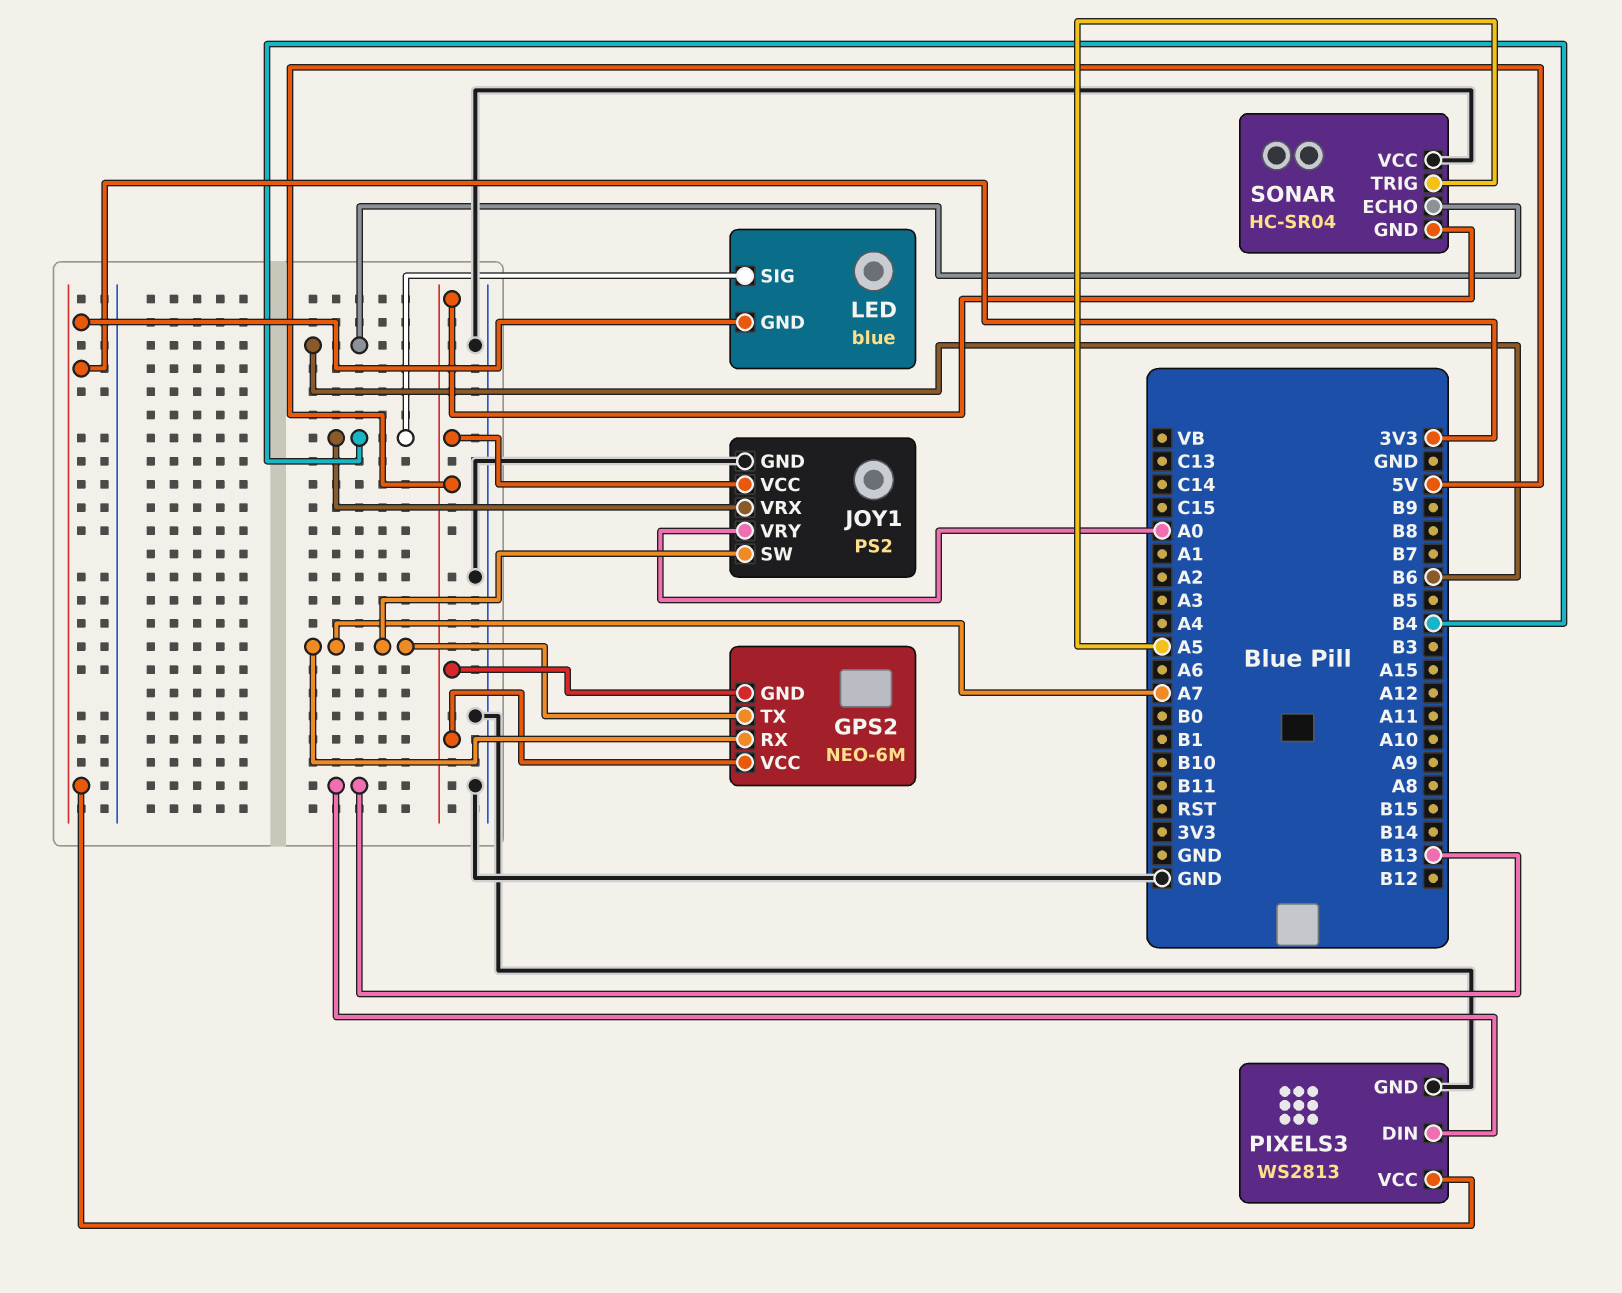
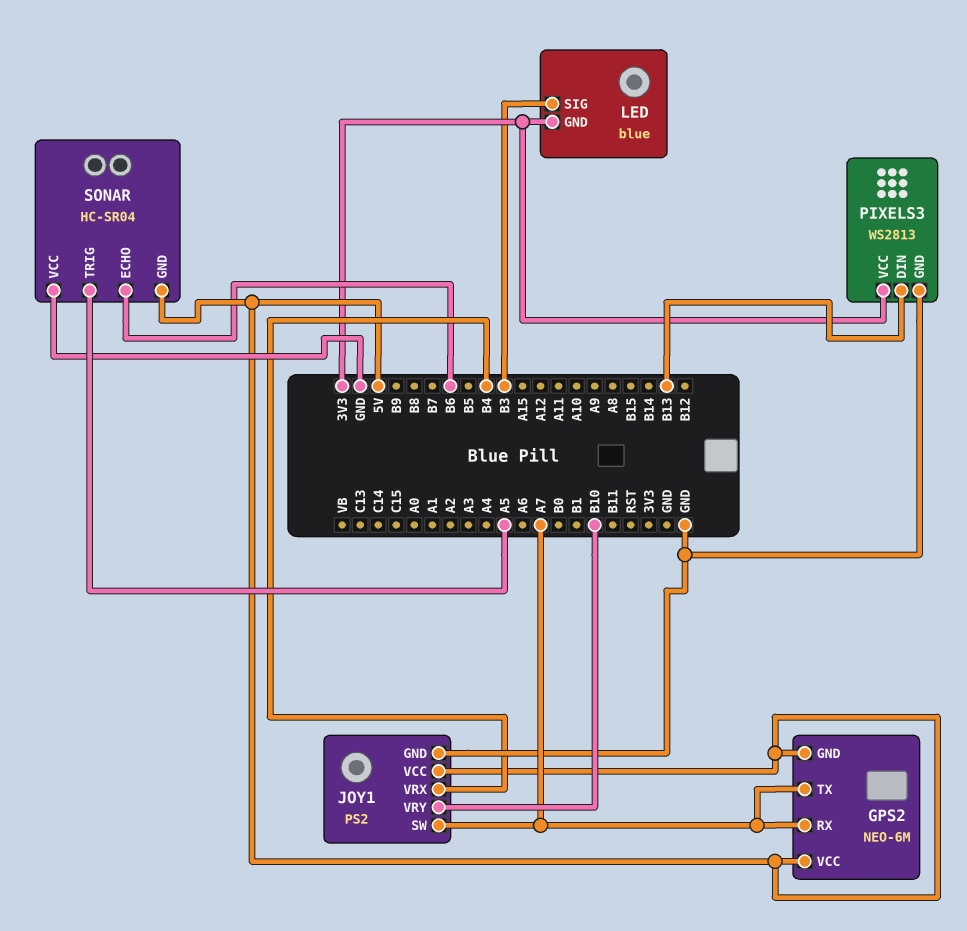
JOY1 pin VRY: A0 -> B10
LED pin SIG: B4 -> B3

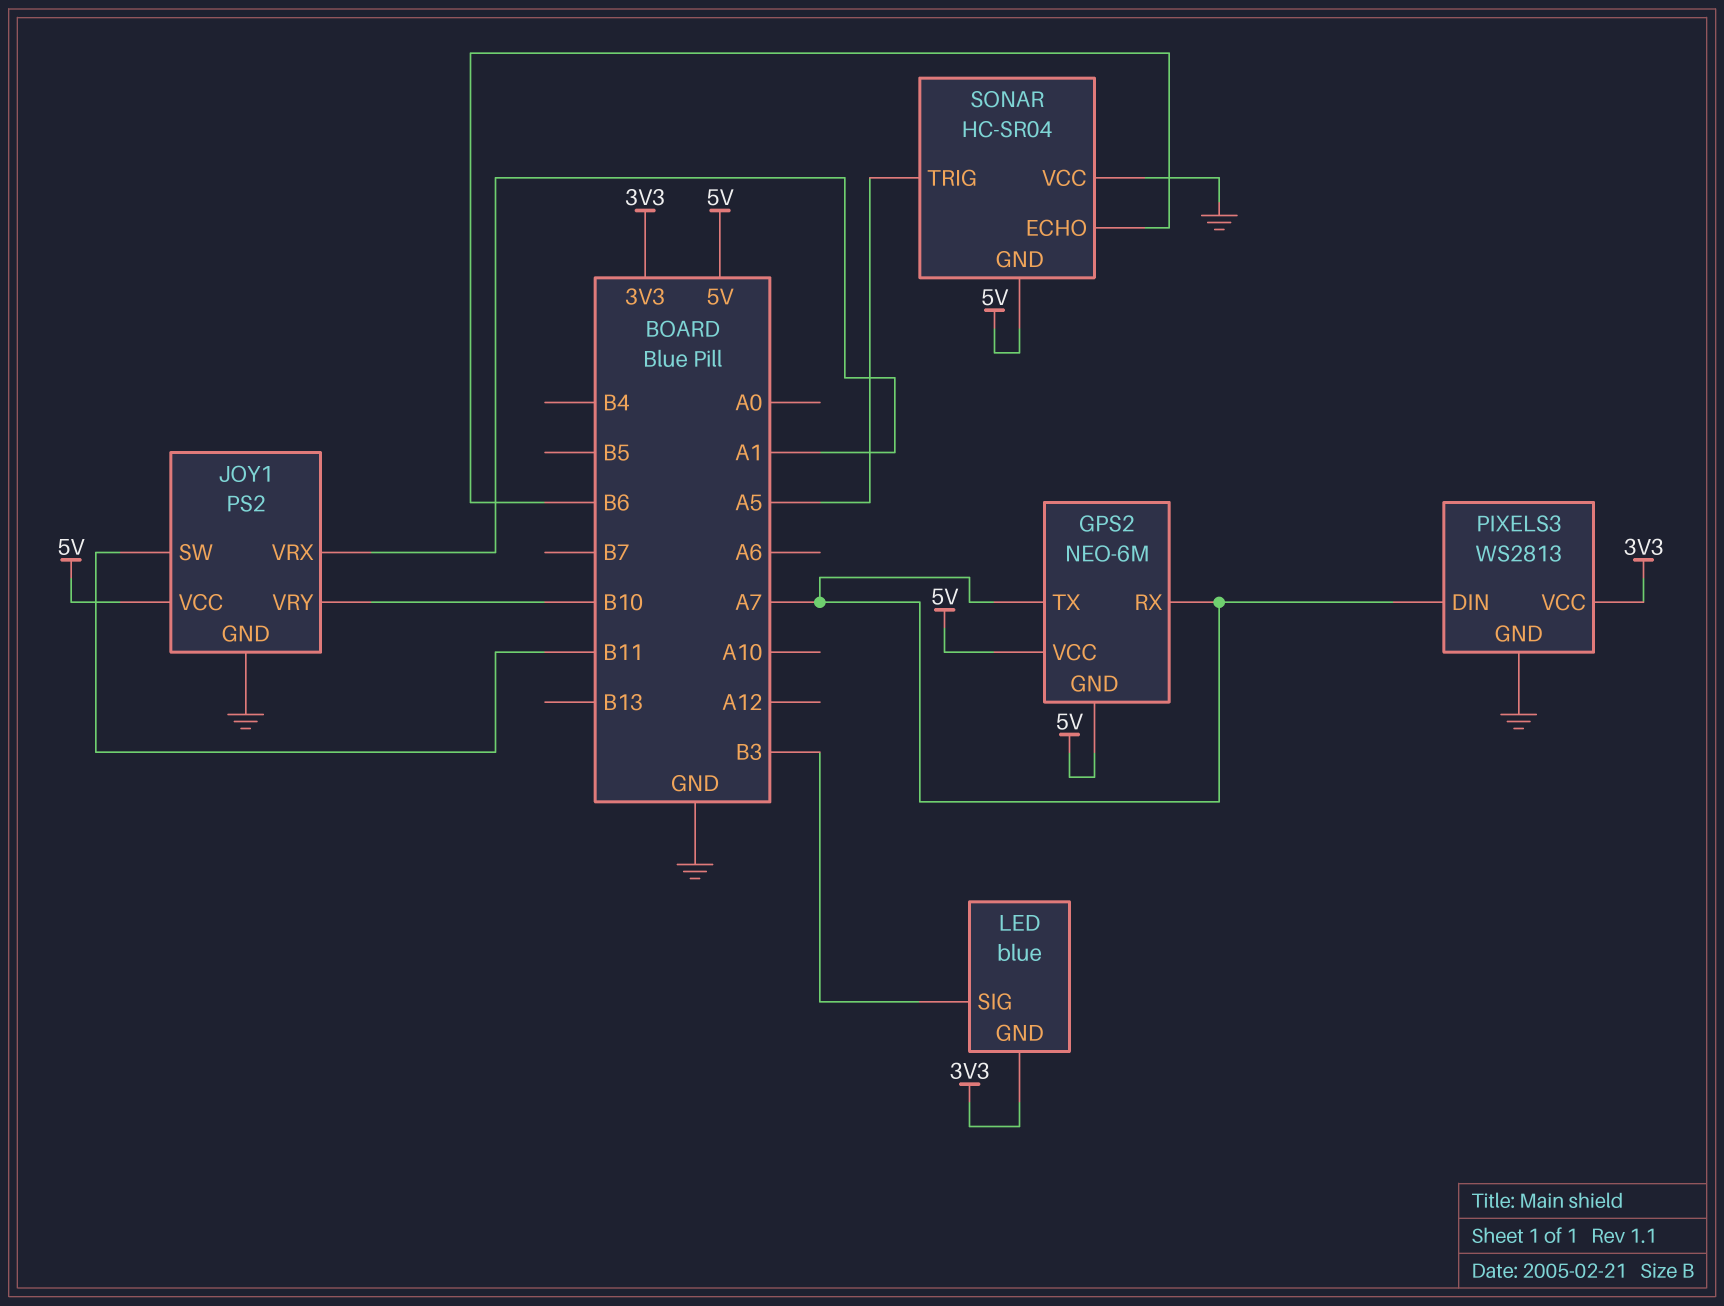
JOY1 pin SW: A7 -> B11
JOY1 pin VRX: B4 -> A1
PIXELS3 pin DIN: B13 -> A7

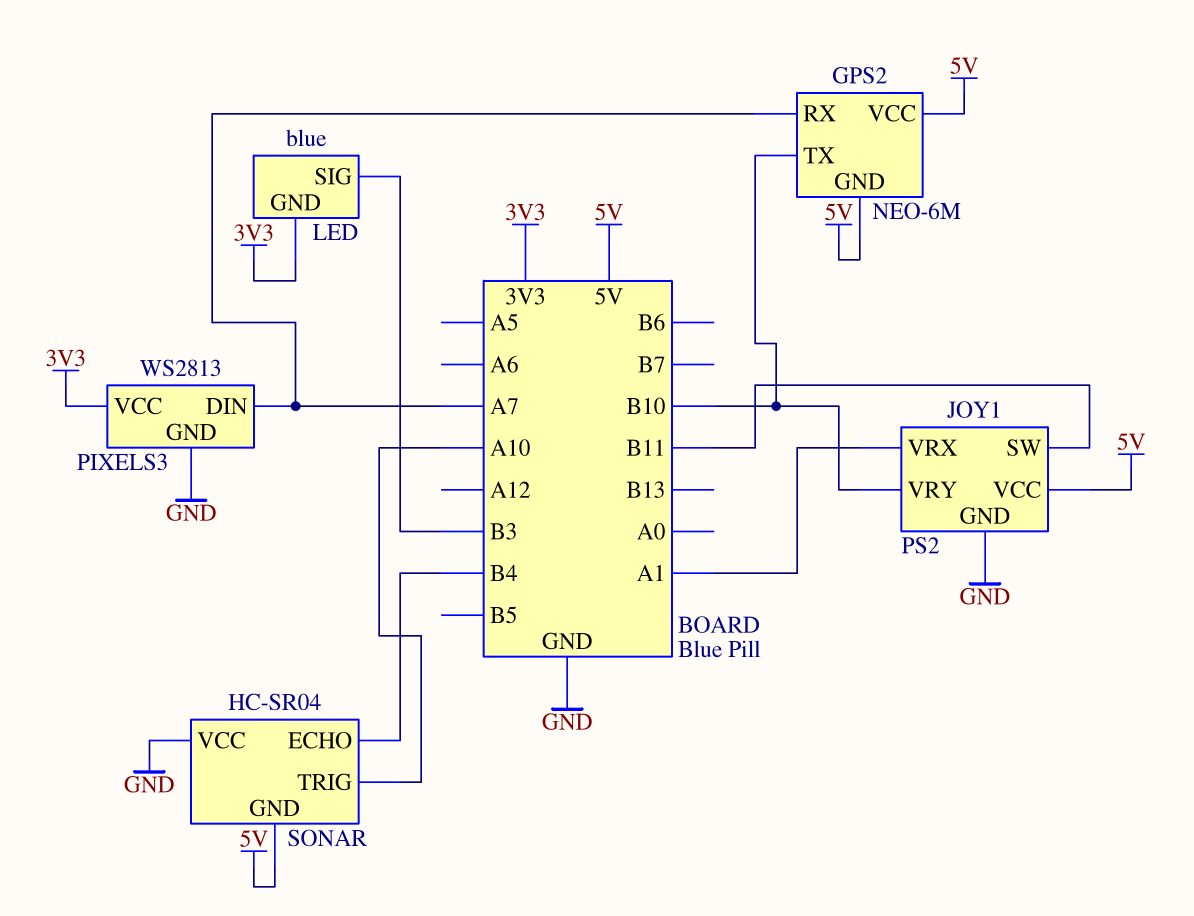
GPS2 pin TX: A7 -> B10
SONAR pin ECHO: B6 -> B4
SONAR pin TRIG: A5 -> A10

